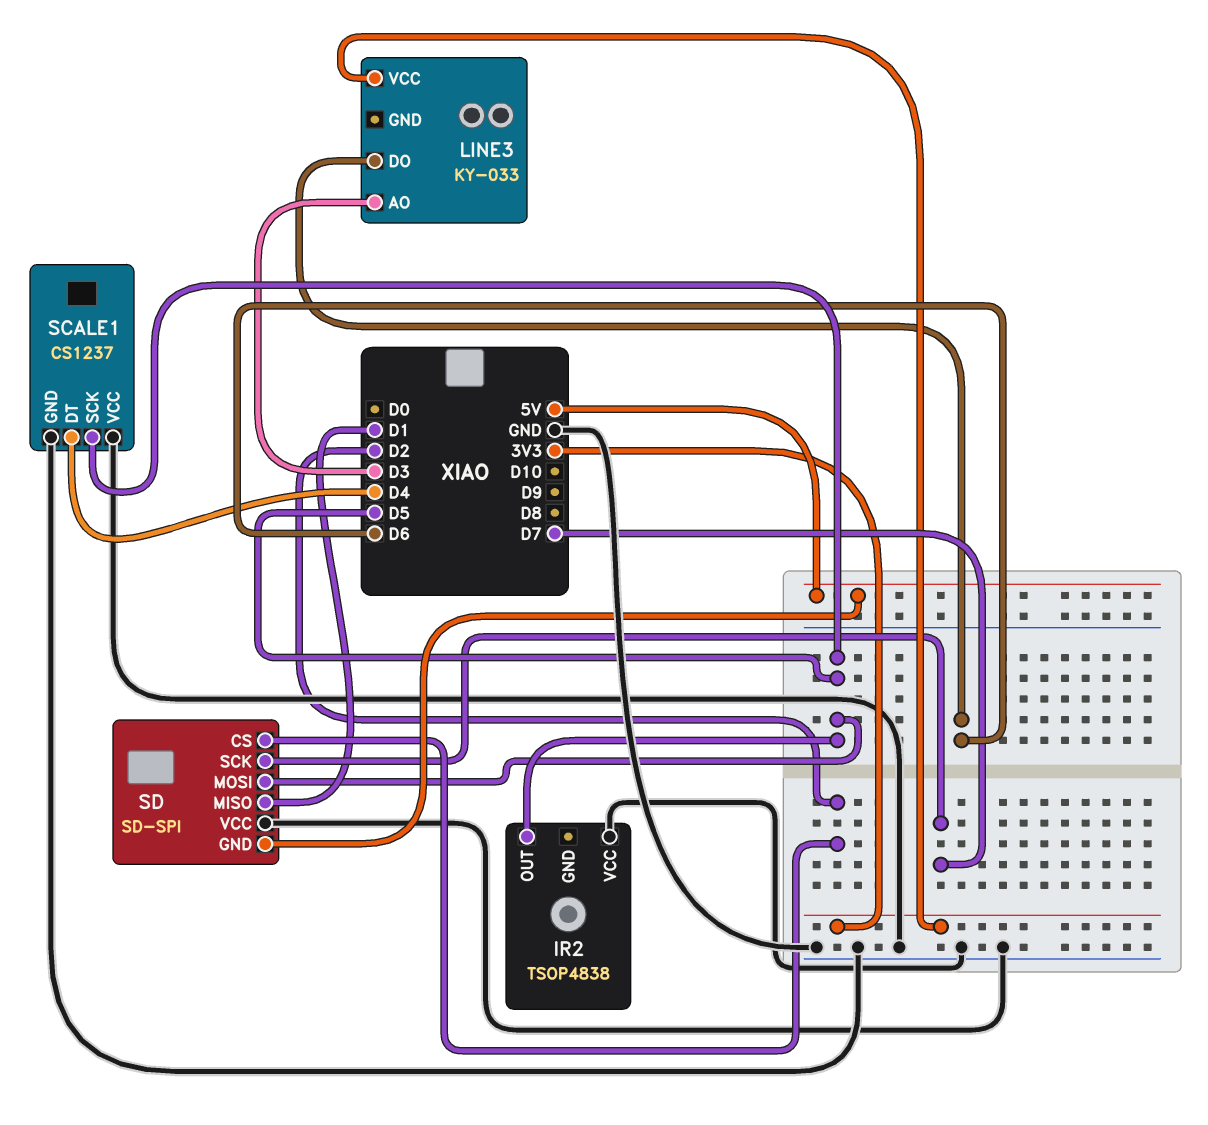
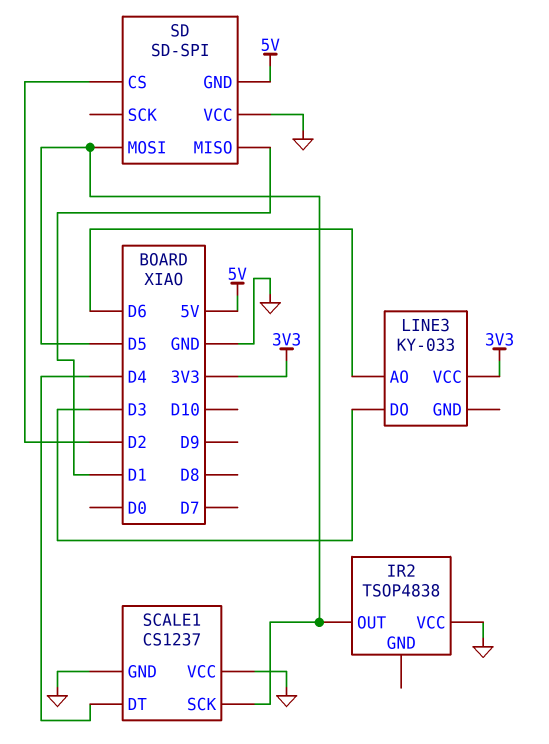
LINE3 pin AO: D3 -> D6
LINE3 pin DO: D6 -> D3
SD pin SCK: D7 -> none

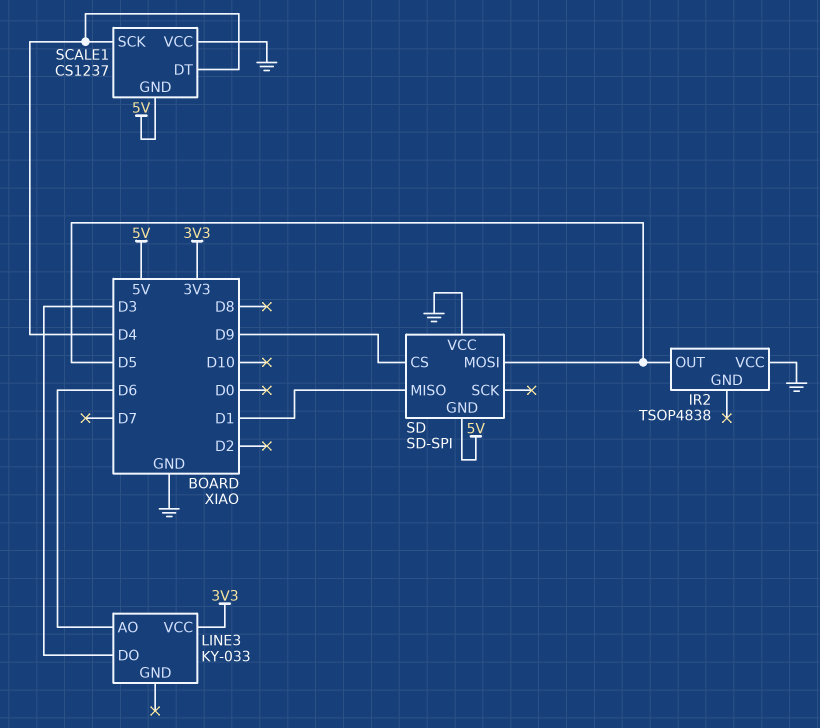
SCALE1 pin GND: GND -> 5V
SCALE1 pin SCK: D5 -> D4
SD pin CS: D2 -> D9

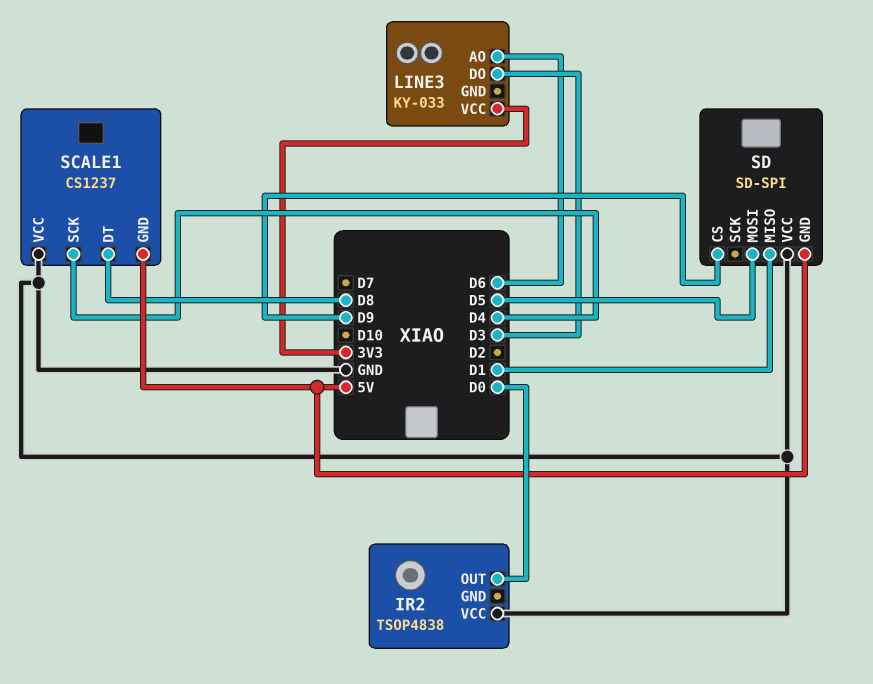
IR2 pin OUT: D5 -> D0
SCALE1 pin DT: D4 -> D8

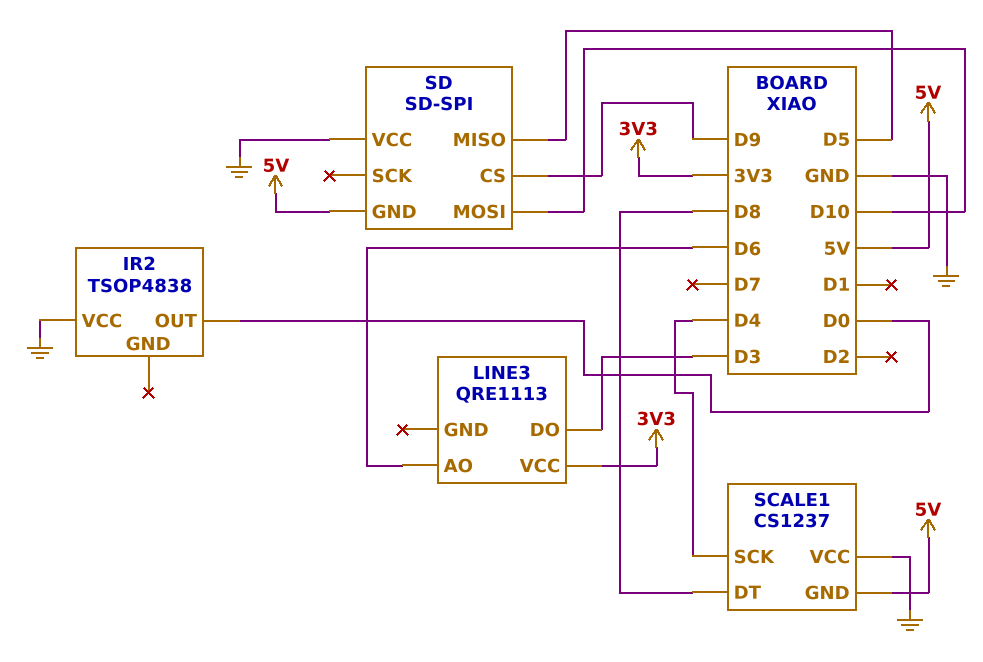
LINE3: KY-033 -> QRE1113
SD pin MISO: D1 -> D5
SD pin MOSI: D5 -> D10

